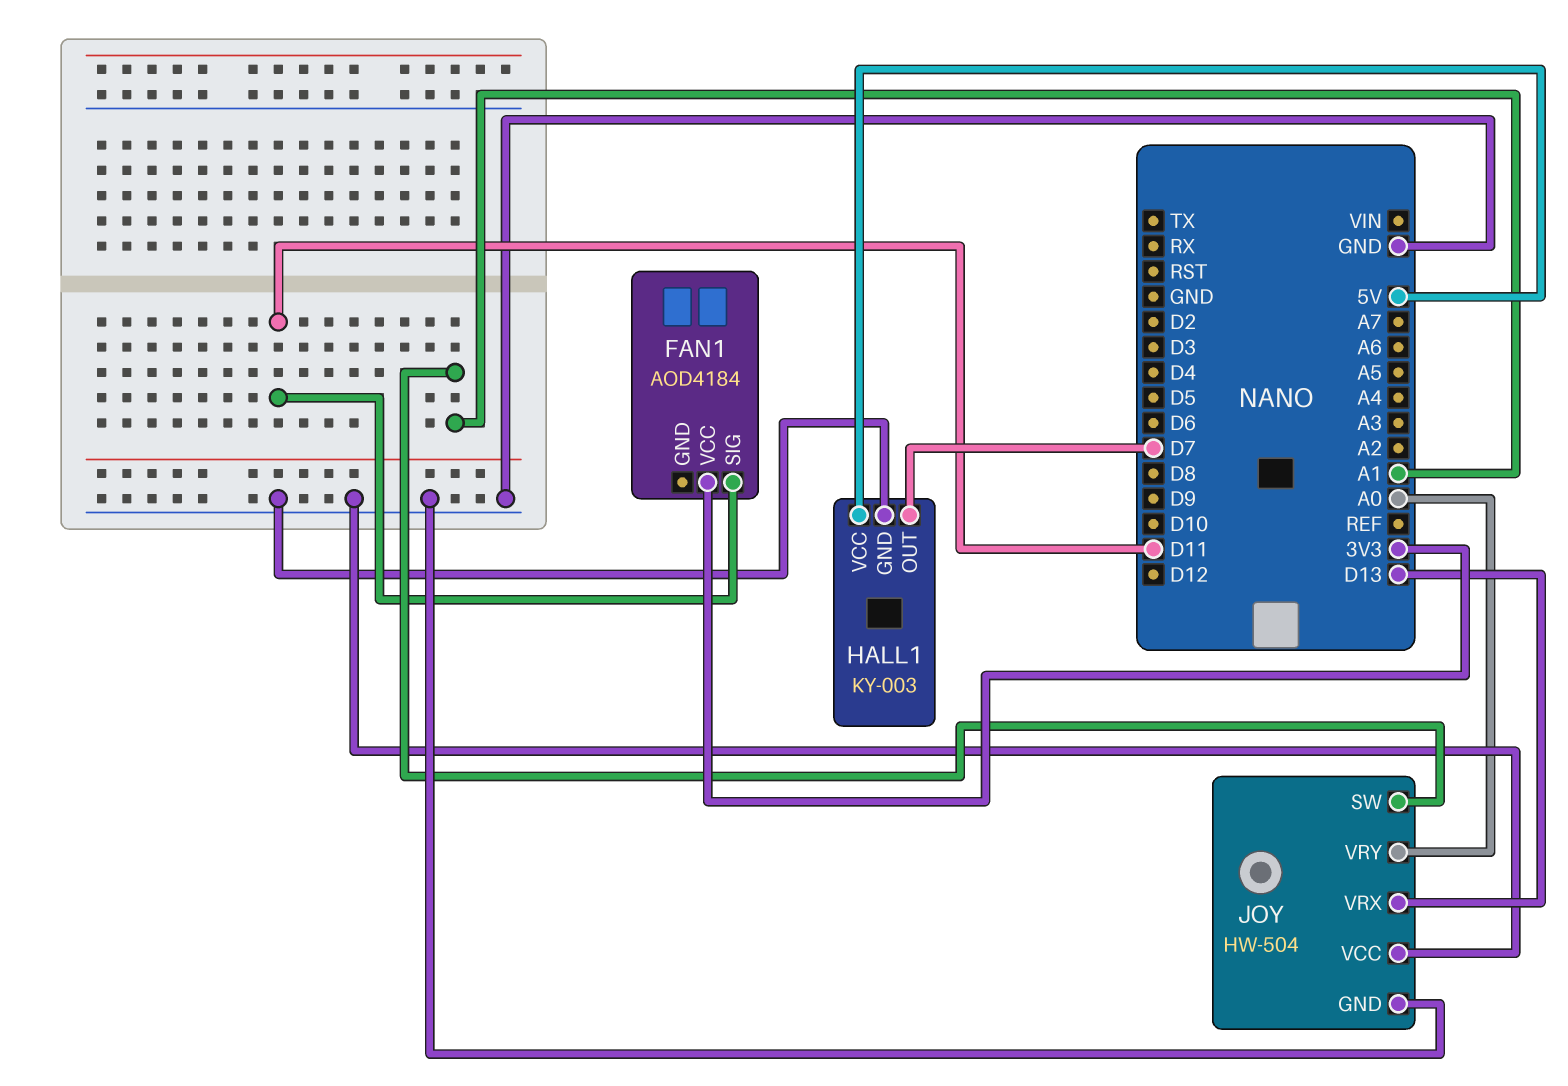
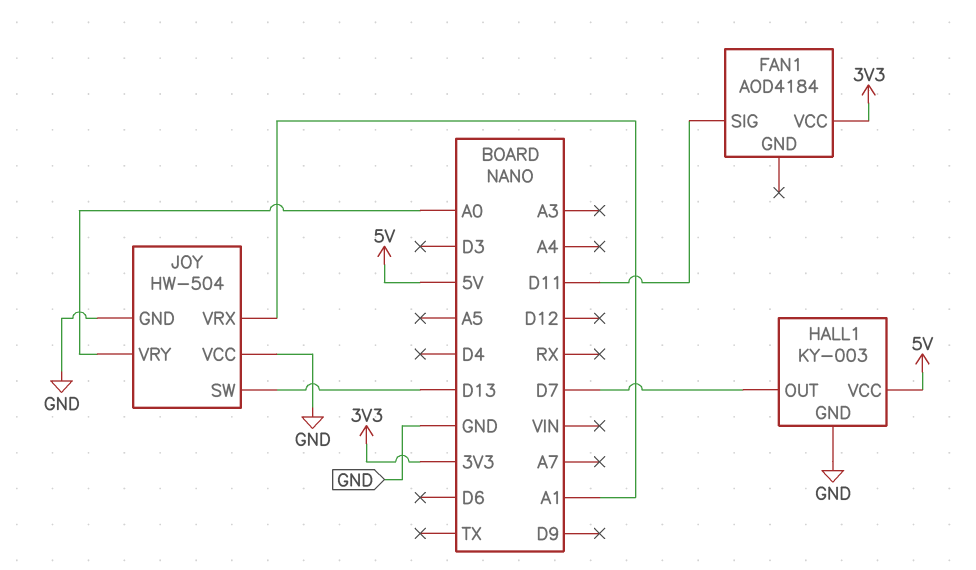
JOY pin SW: A1 -> D13
JOY pin VRX: D13 -> A1

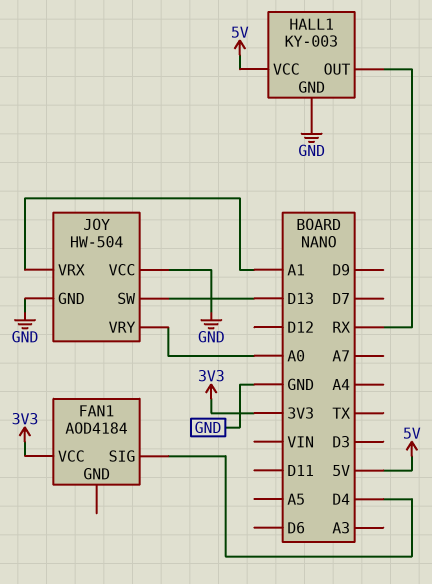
FAN1 pin SIG: D11 -> D4
HALL1 pin OUT: D7 -> RX

